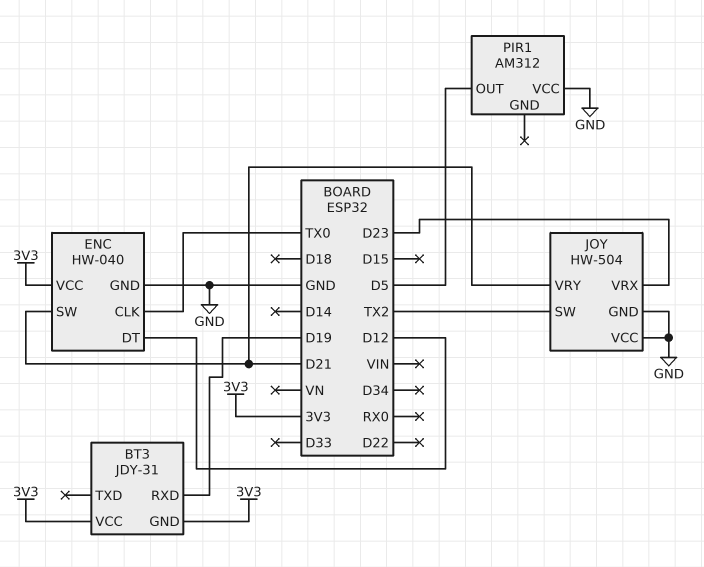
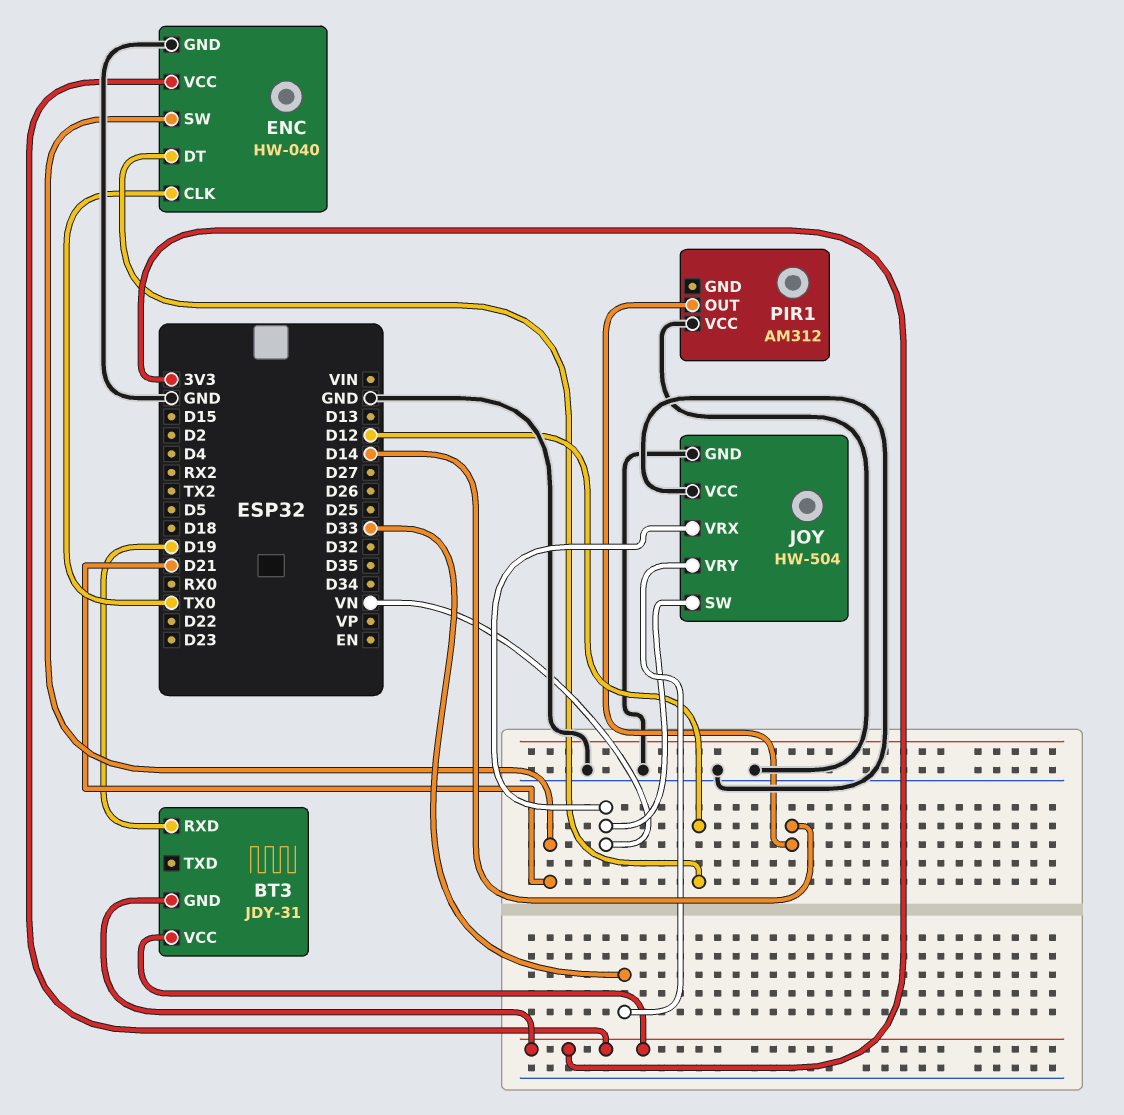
JOY pin SW: TX2 -> VN
JOY pin VRX: D23 -> VN
JOY pin VRY: D21 -> D33
PIR1 pin OUT: D5 -> D14

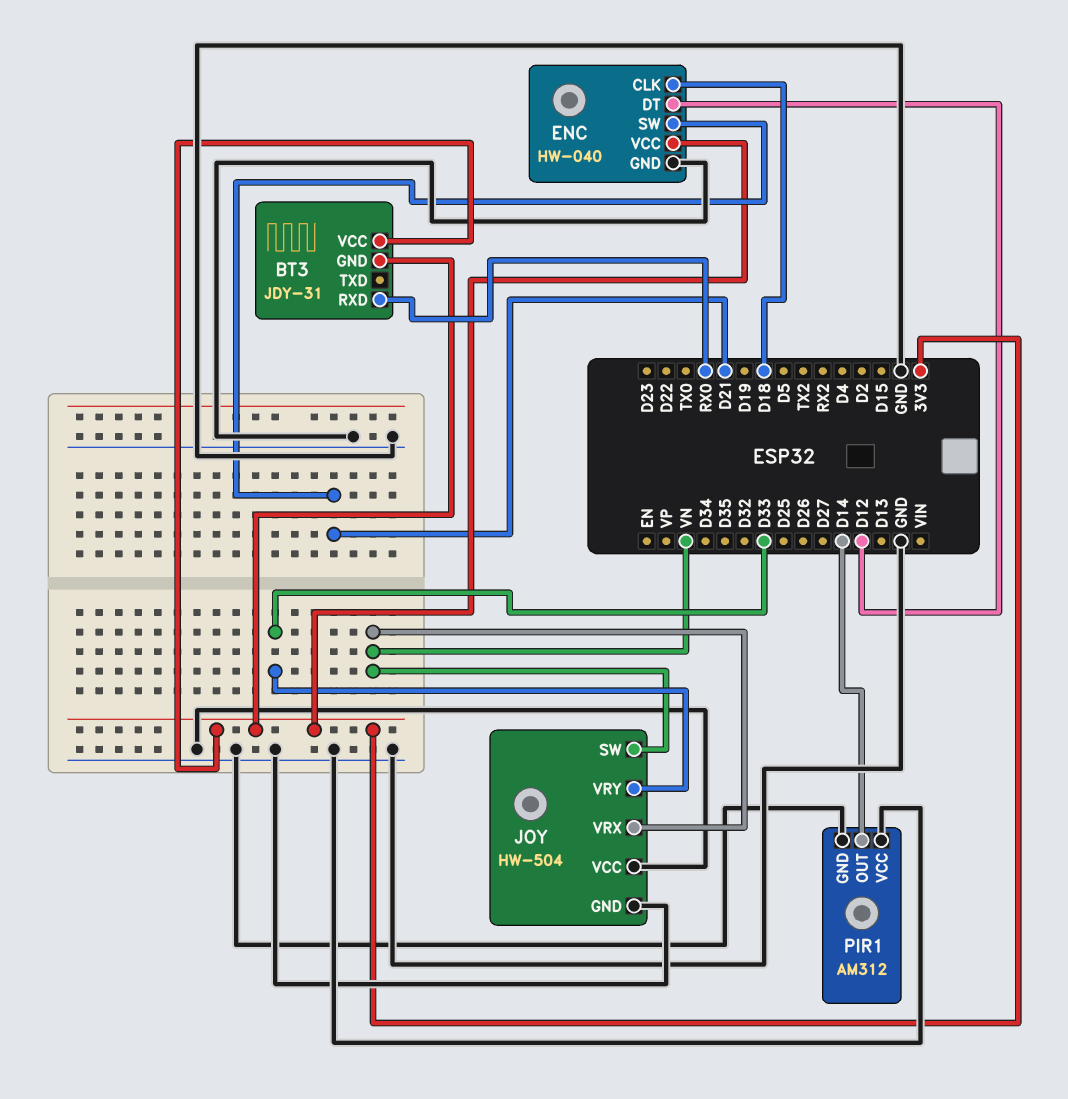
BT3 pin RXD: D19 -> RX0
ENC pin CLK: TX0 -> D18
PIR1 pin GND: none -> GND

